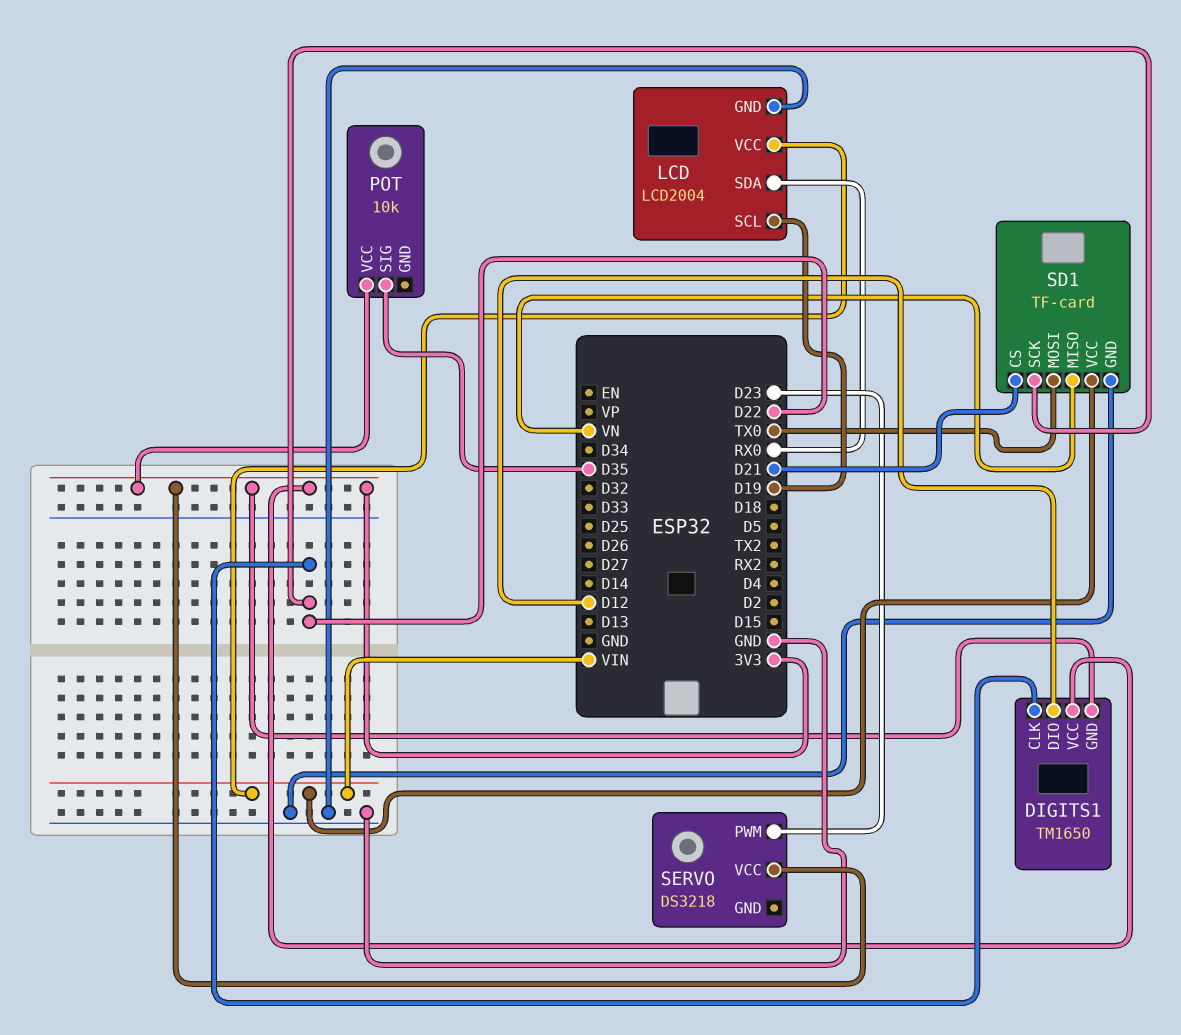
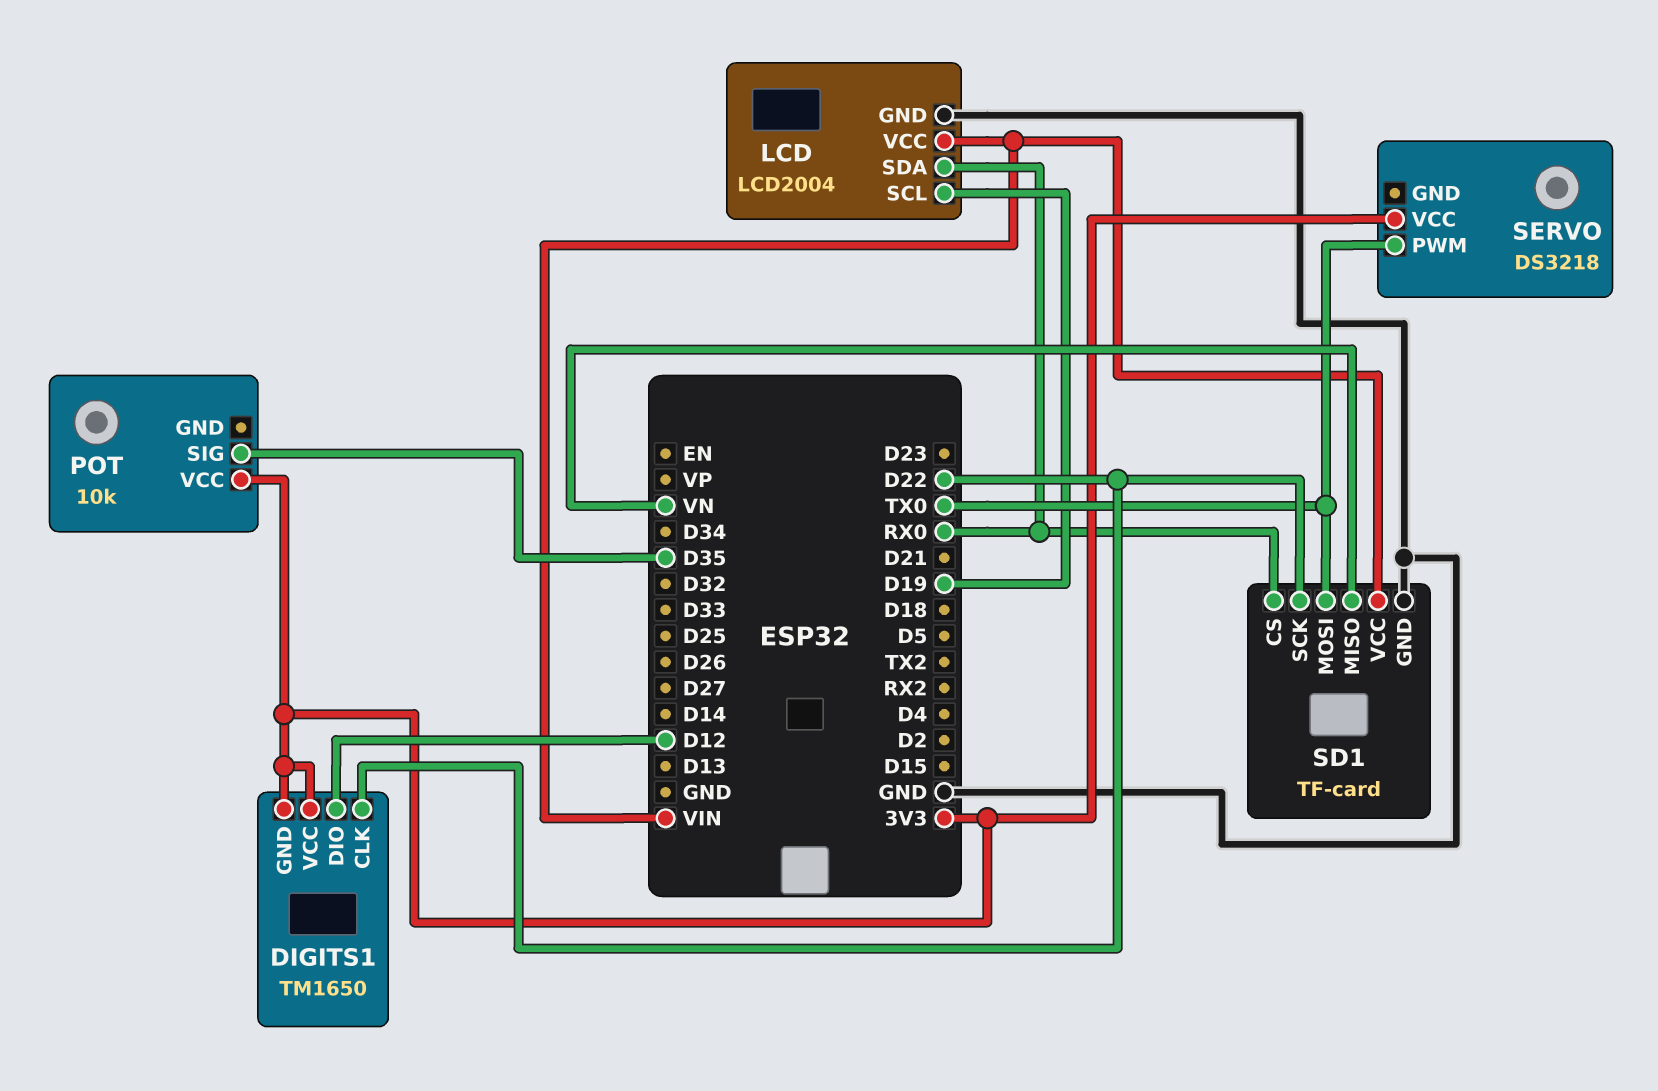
SD1 pin CS: D21 -> RX0
SERVO pin PWM: D23 -> TX0

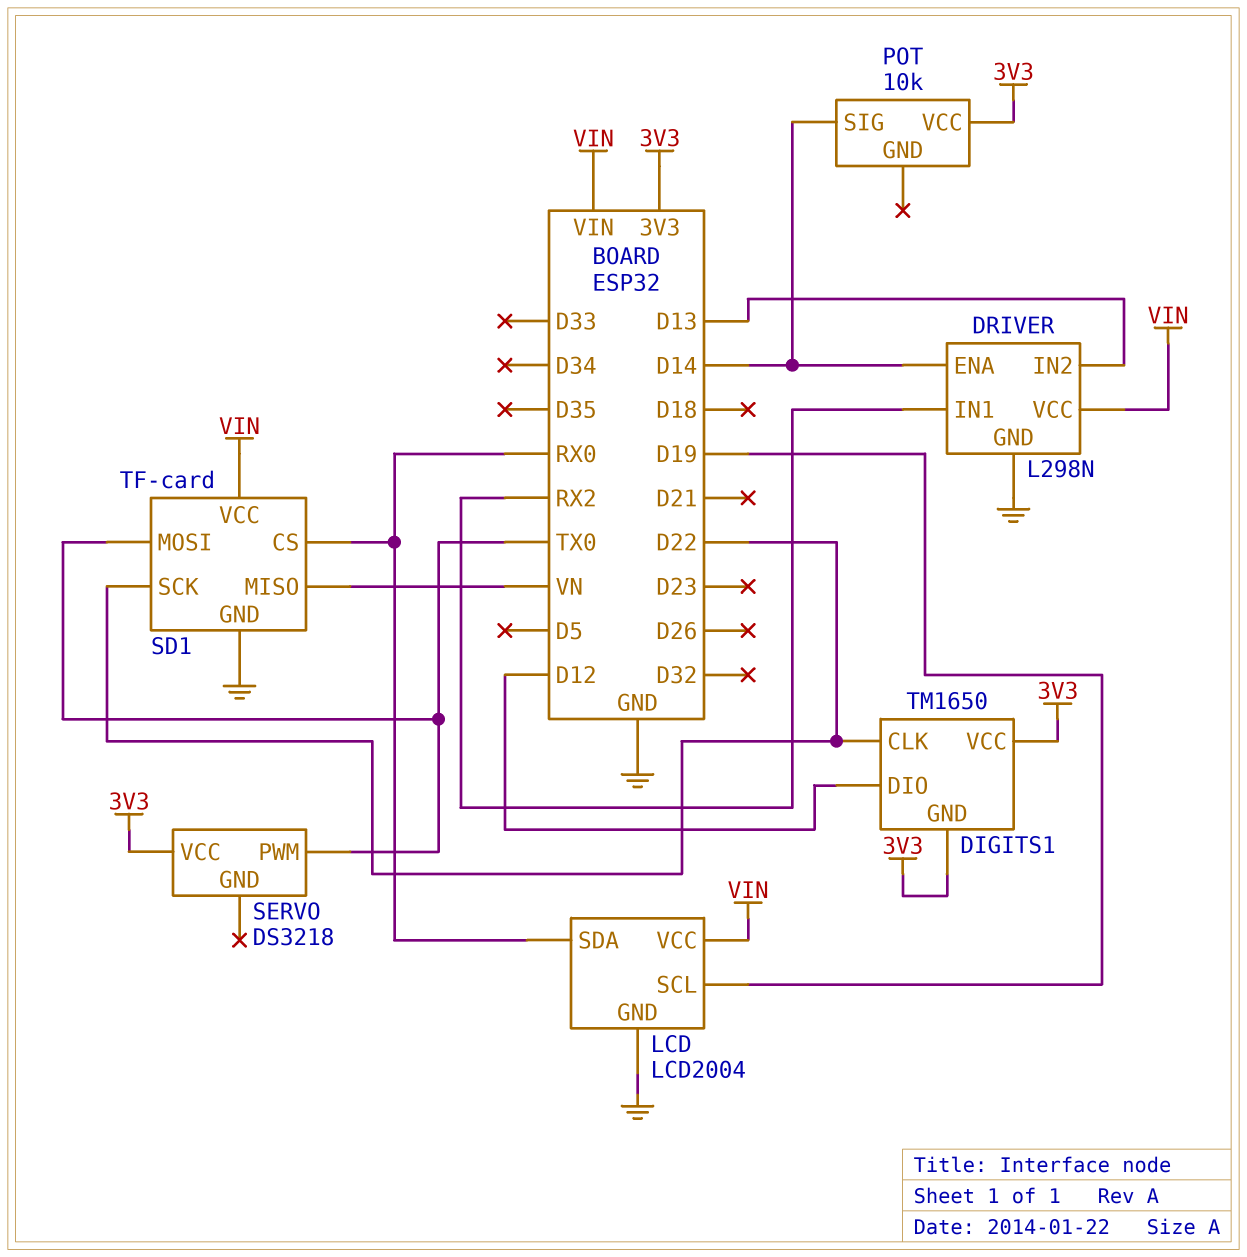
DRIVER: none -> L298N
DRIVER pin ENA: none -> D14
DRIVER pin GND: none -> GND
DRIVER pin IN1: none -> RX2
DRIVER pin IN2: none -> D13
DRIVER pin VCC: none -> VIN
POT pin SIG: D35 -> D14

